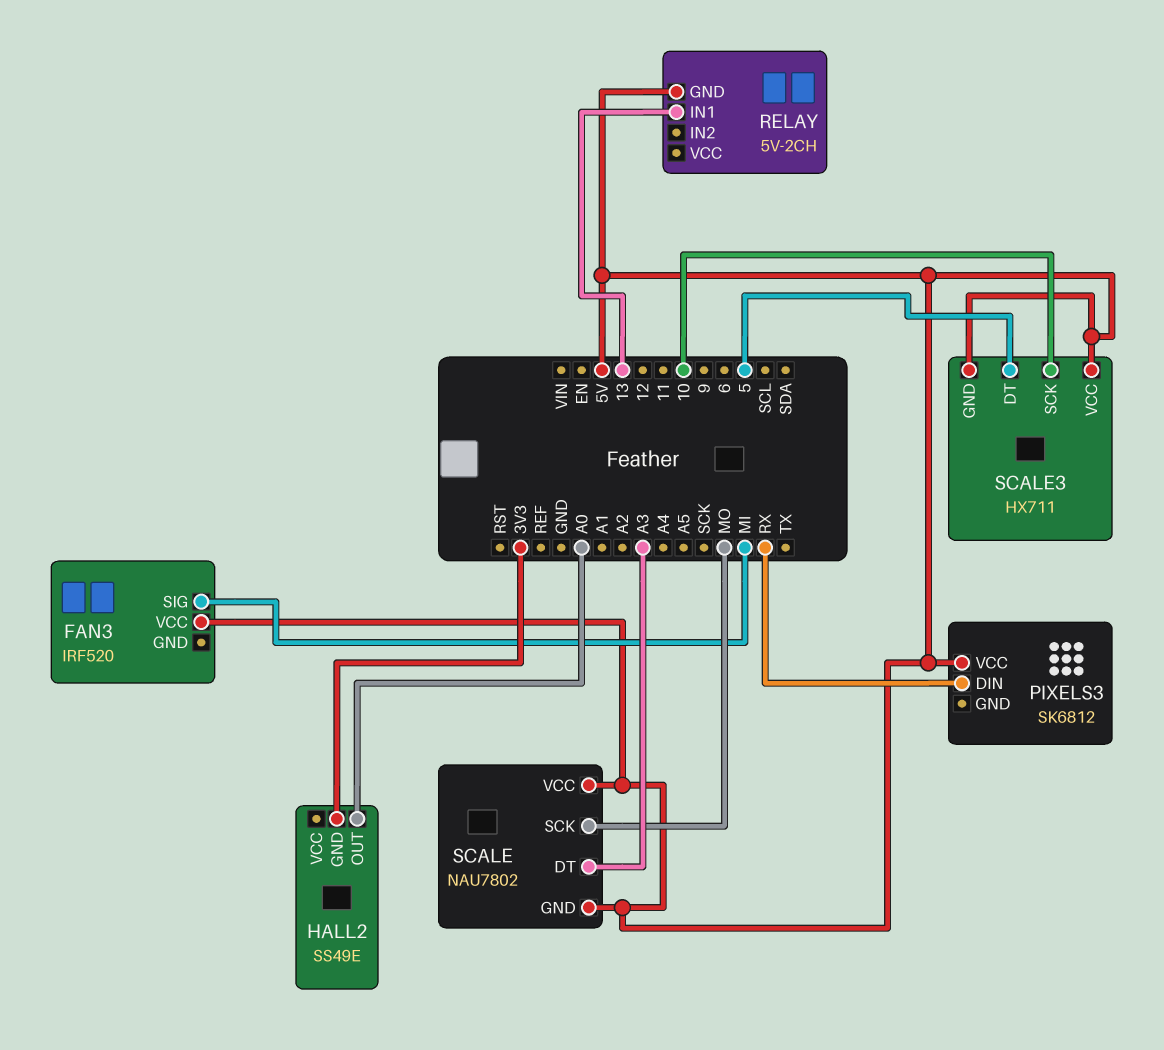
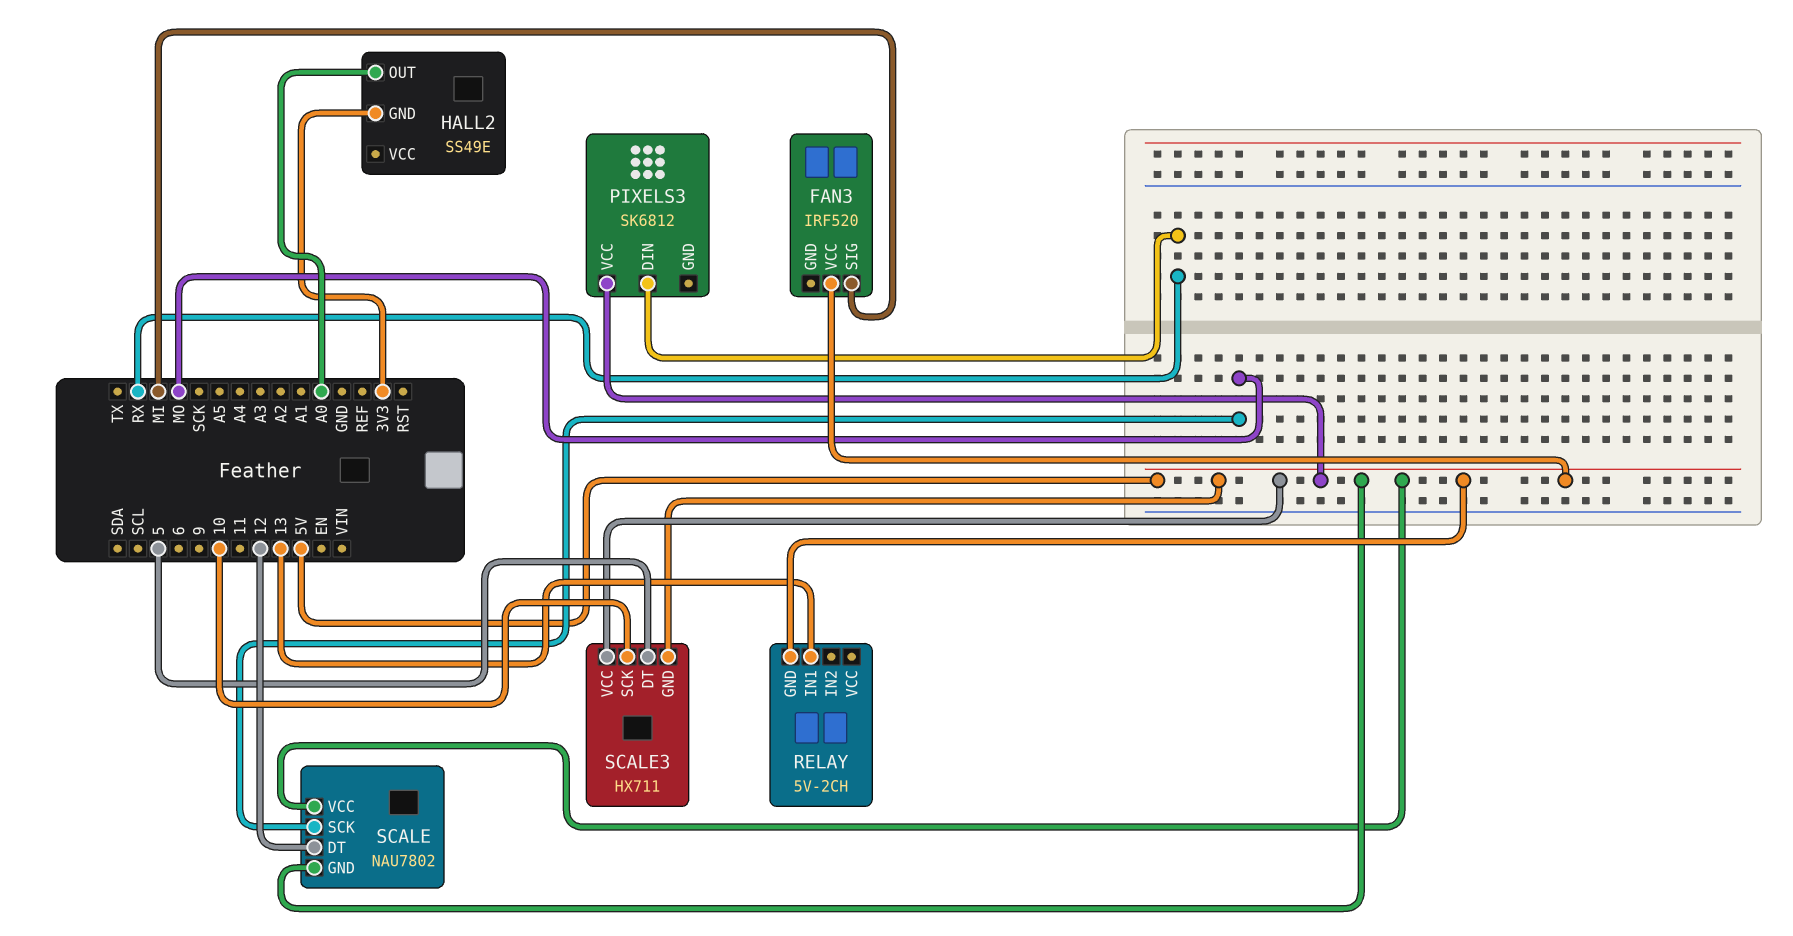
SCALE pin DT: A3 -> 12

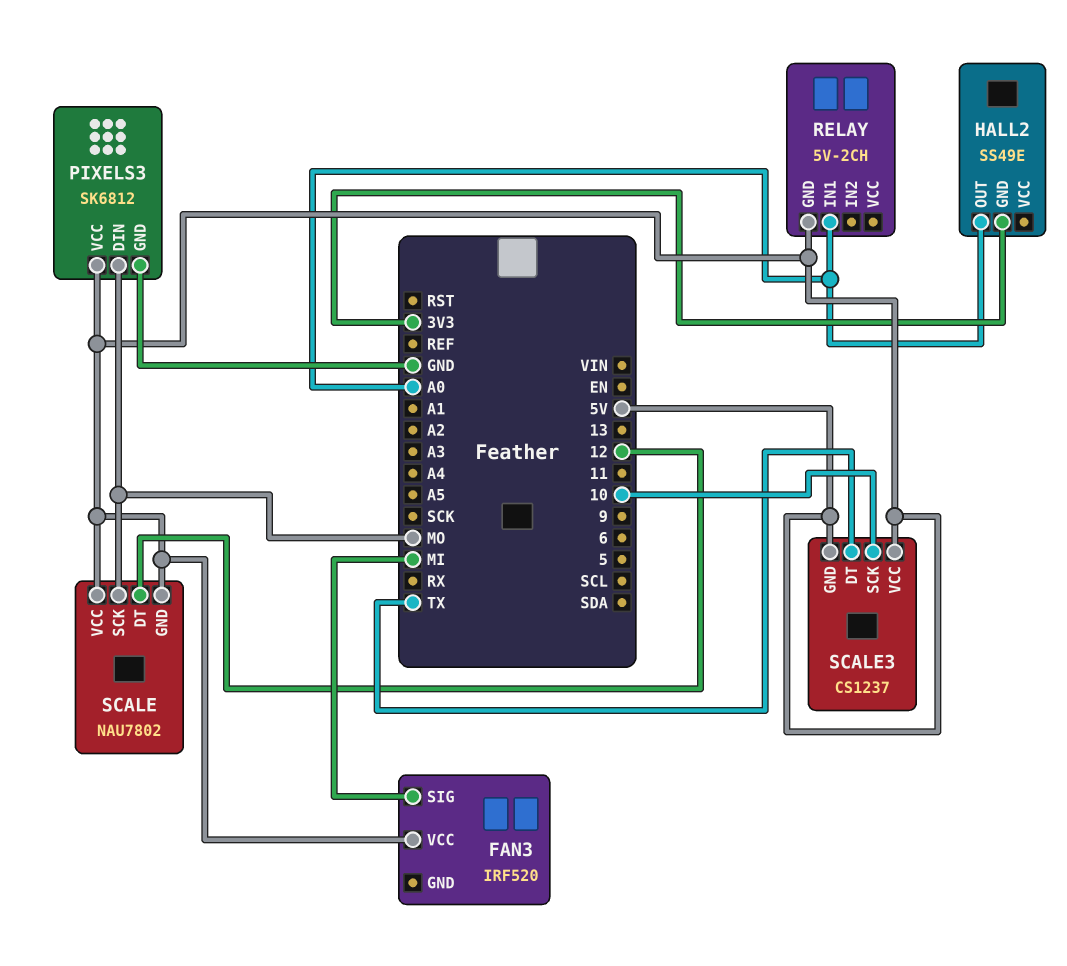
PIXELS3 pin DIN: RX -> MO
PIXELS3 pin GND: none -> GND
RELAY pin IN1: 13 -> A0
SCALE3: HX711 -> CS1237
SCALE3 pin DT: 5 -> TX

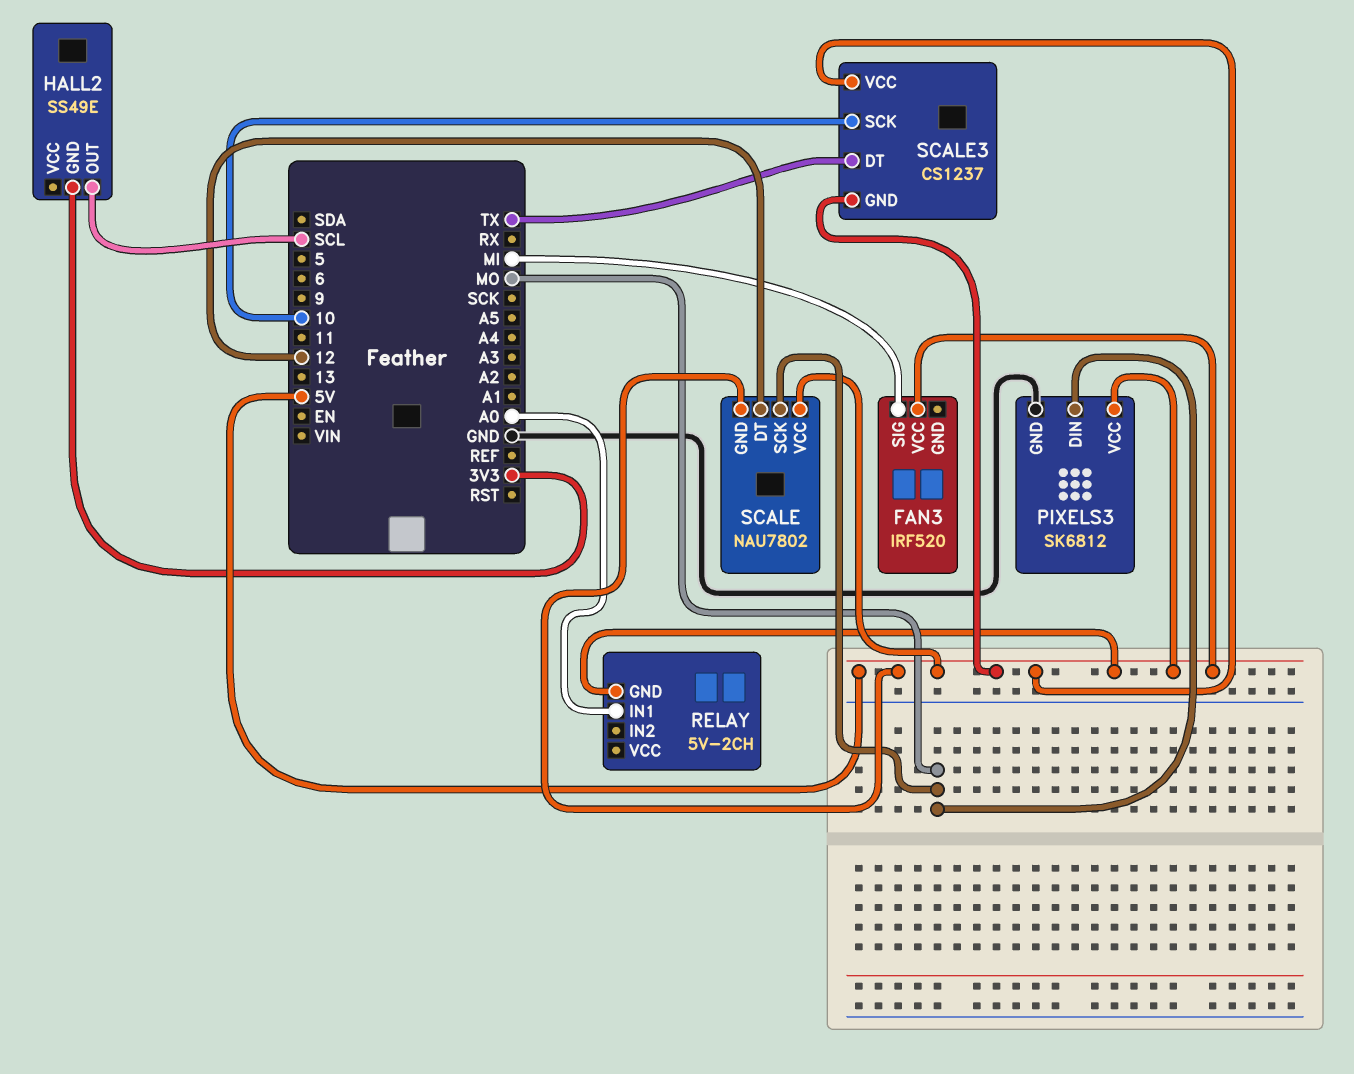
HALL2 pin OUT: A0 -> SCL

